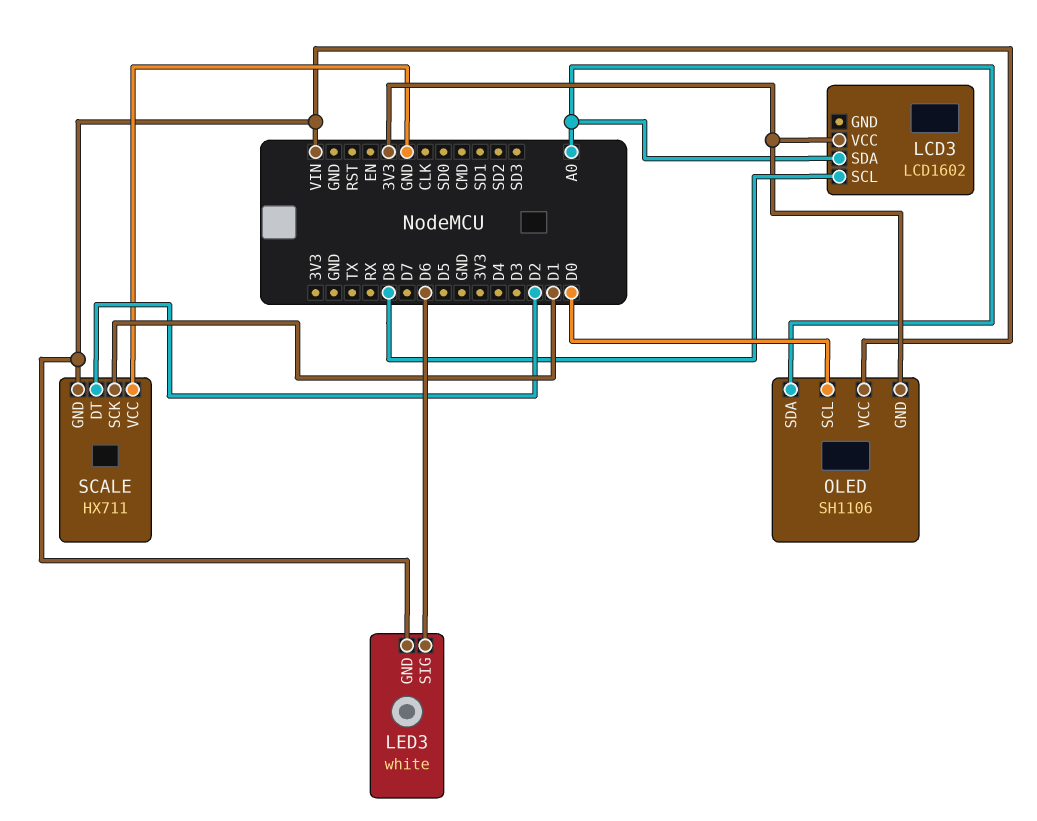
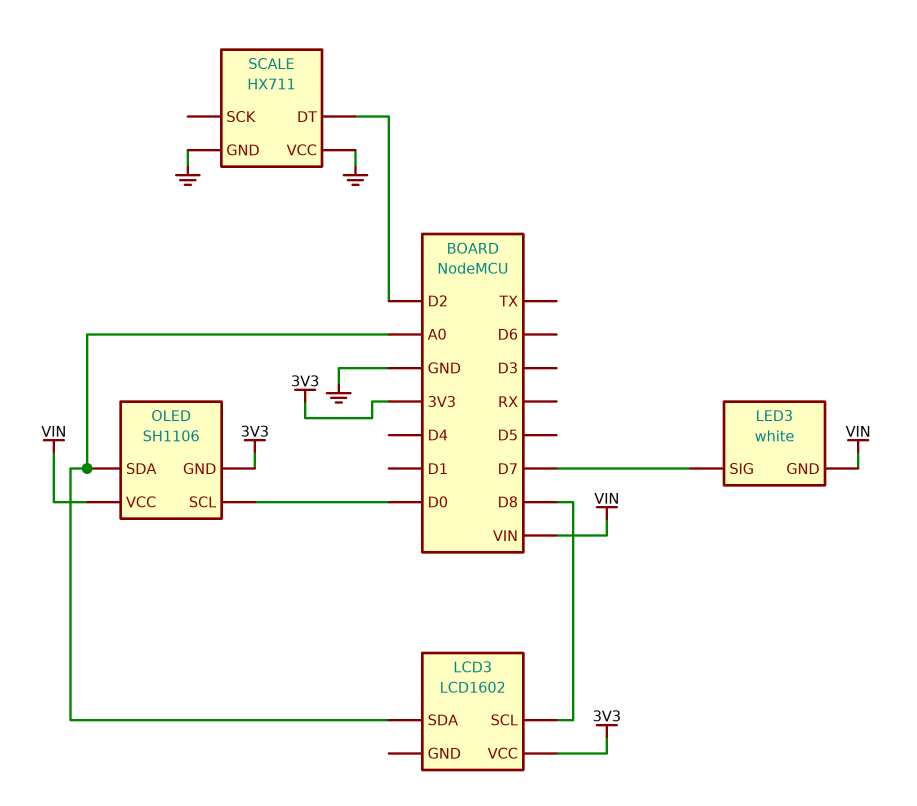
LED3 pin SIG: D6 -> D7
SCALE pin GND: VIN -> GND
SCALE pin SCK: D1 -> none

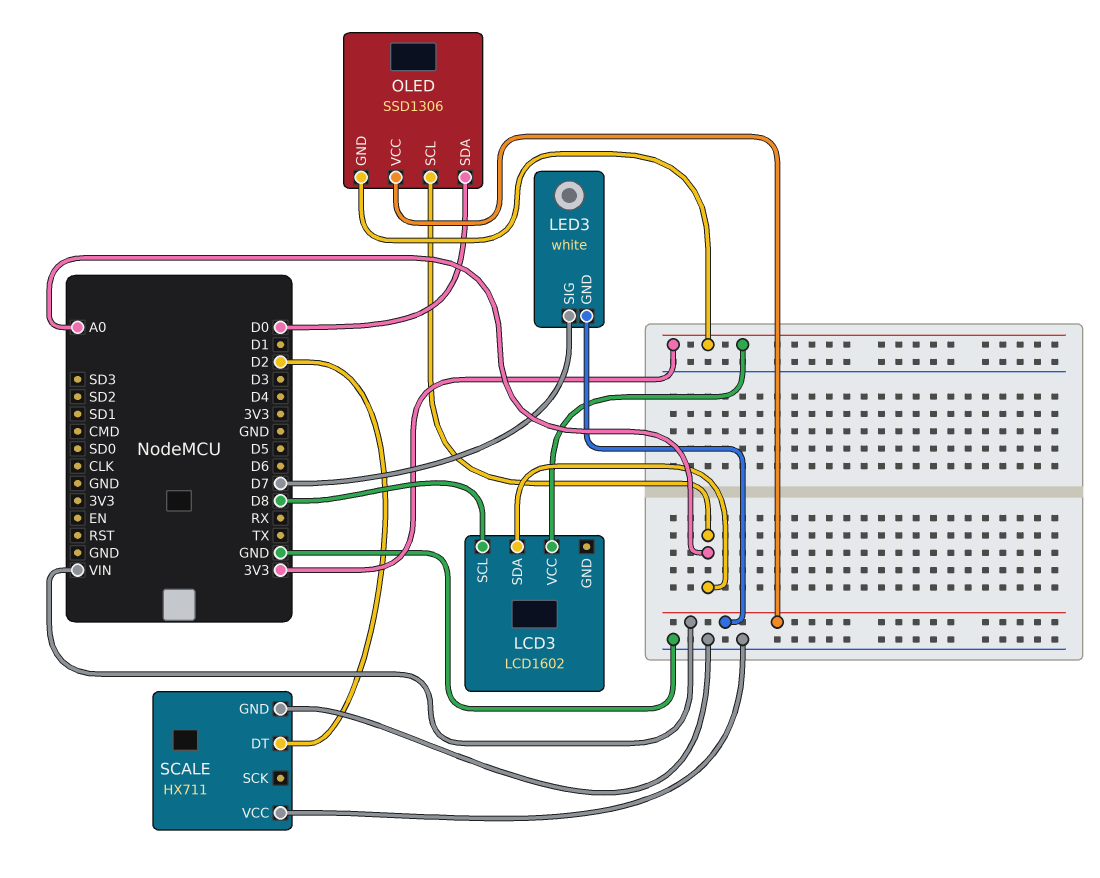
OLED: SH1106 -> SSD1306
OLED pin SCL: D0 -> A0
OLED pin SDA: A0 -> D0

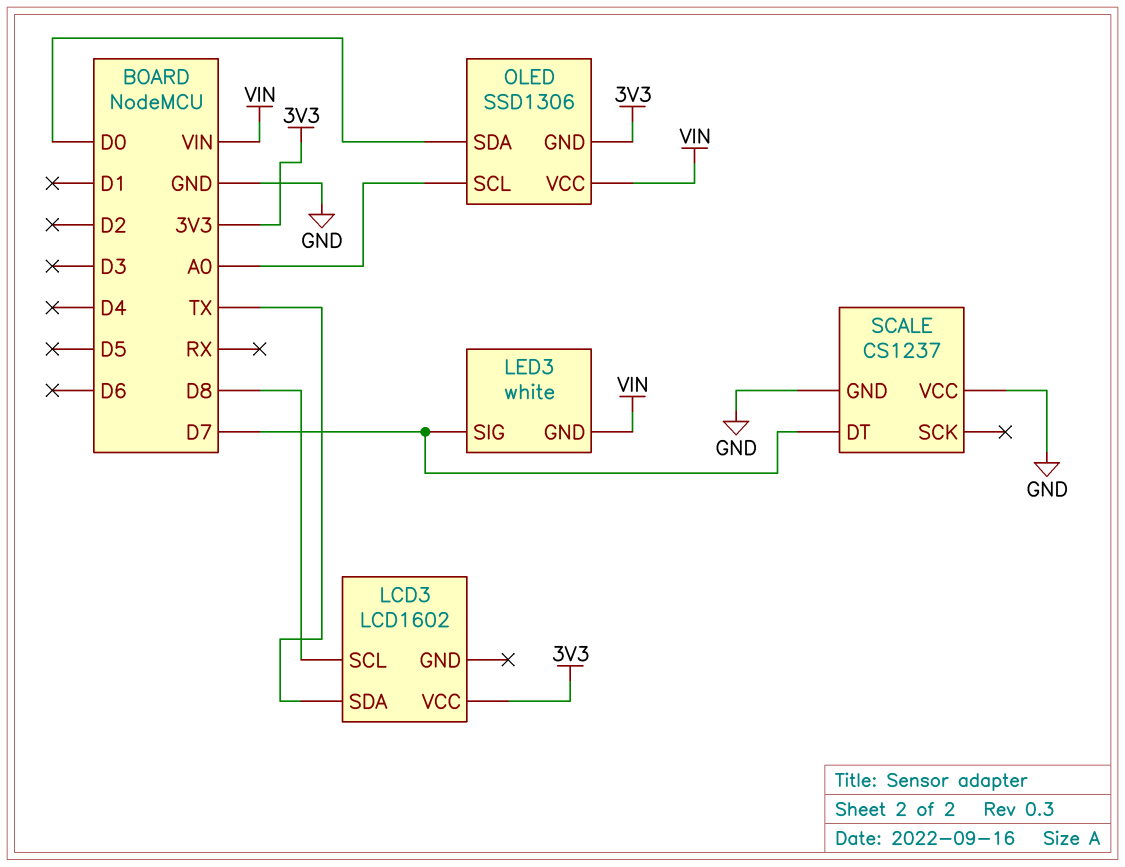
LCD3 pin SDA: A0 -> TX
SCALE: HX711 -> CS1237
SCALE pin DT: D2 -> D7

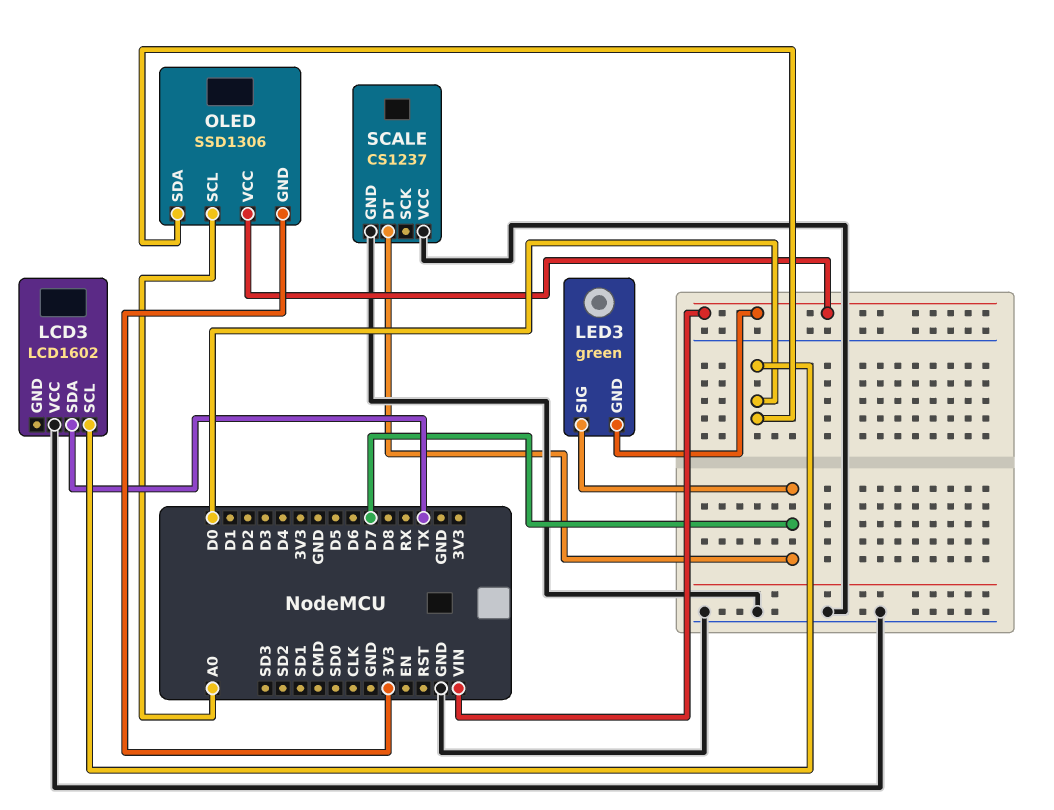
LCD3 pin SCL: D8 -> D0
LCD3 pin VCC: 3V3 -> GND
LED3: white -> green

